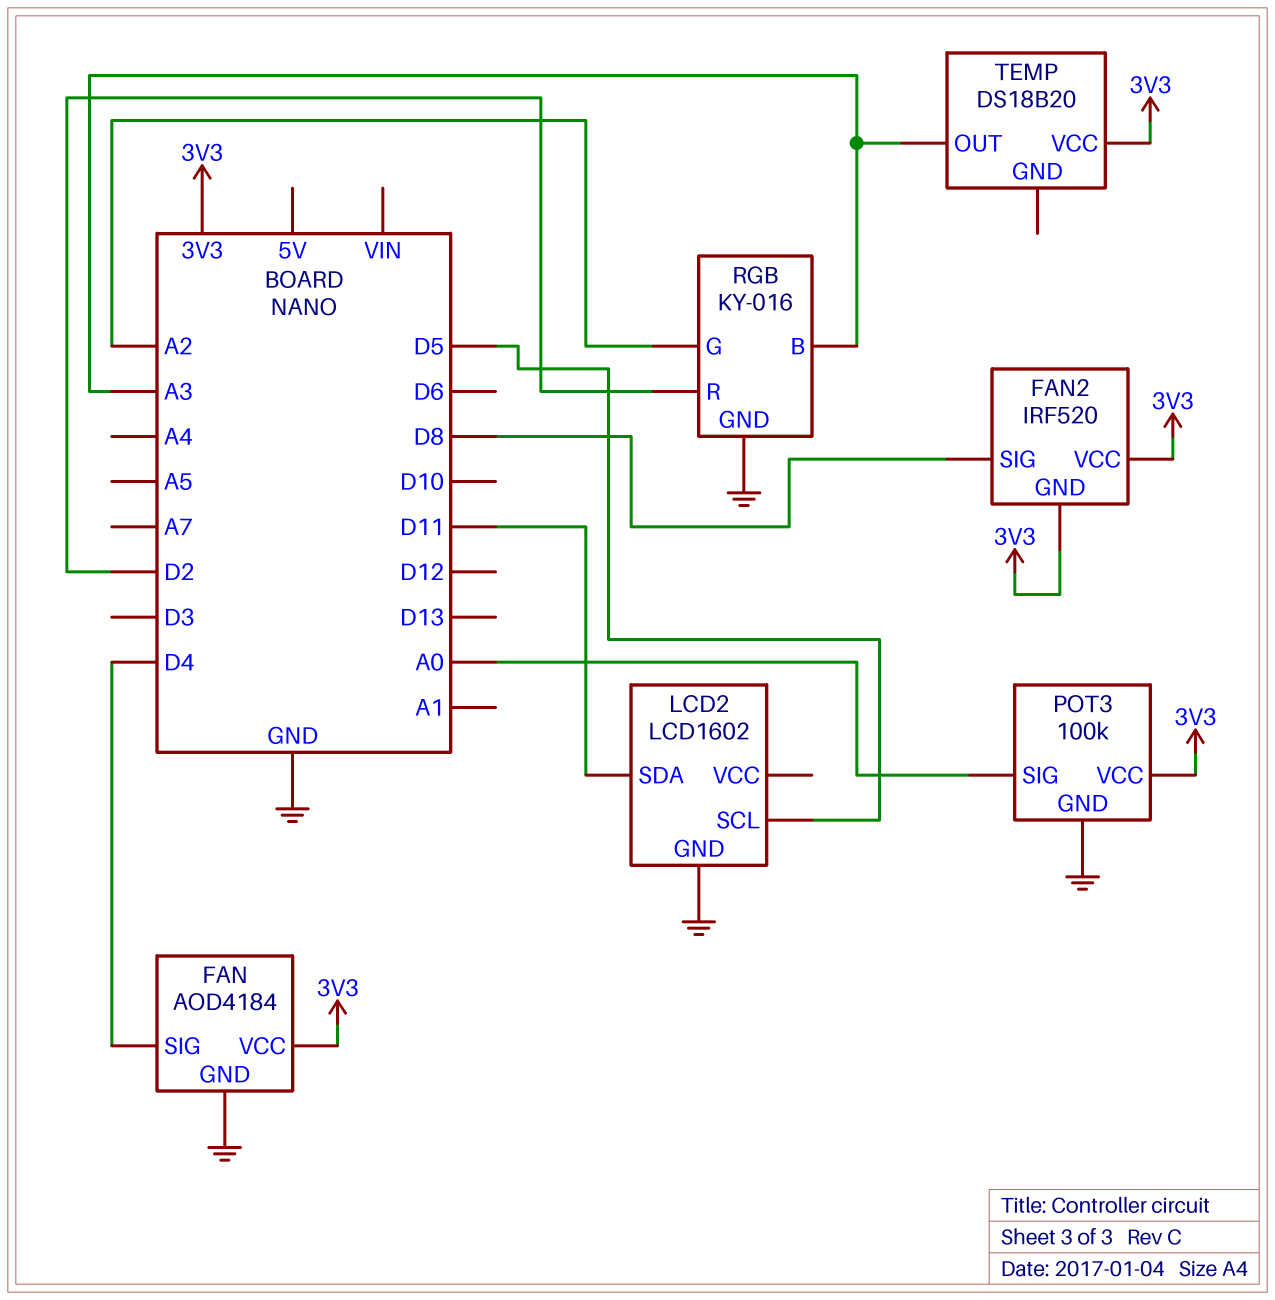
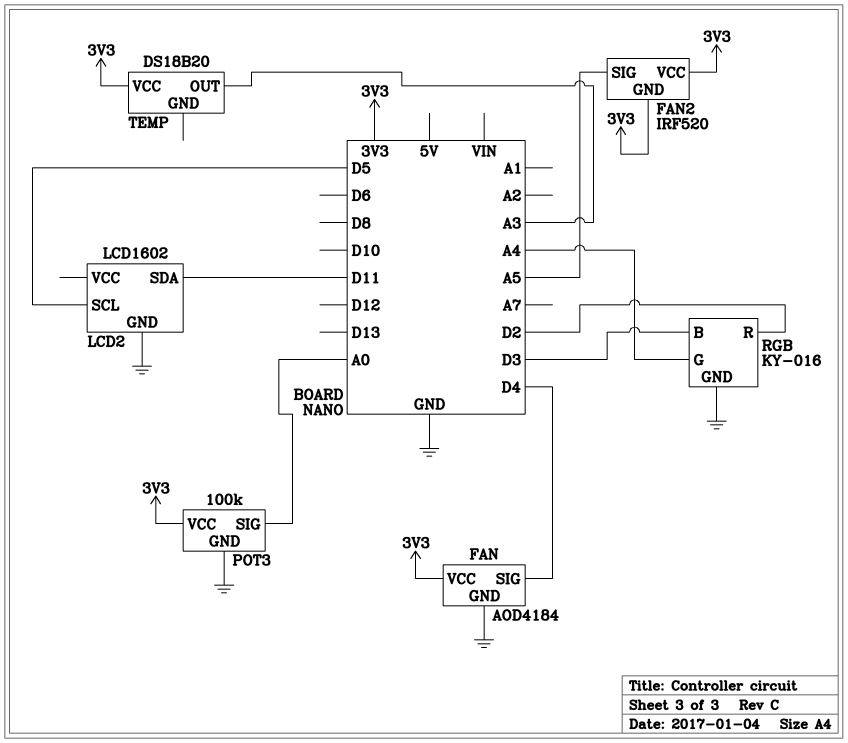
FAN2 pin SIG: D8 -> A5
RGB pin B: A3 -> D3
RGB pin G: A2 -> A4

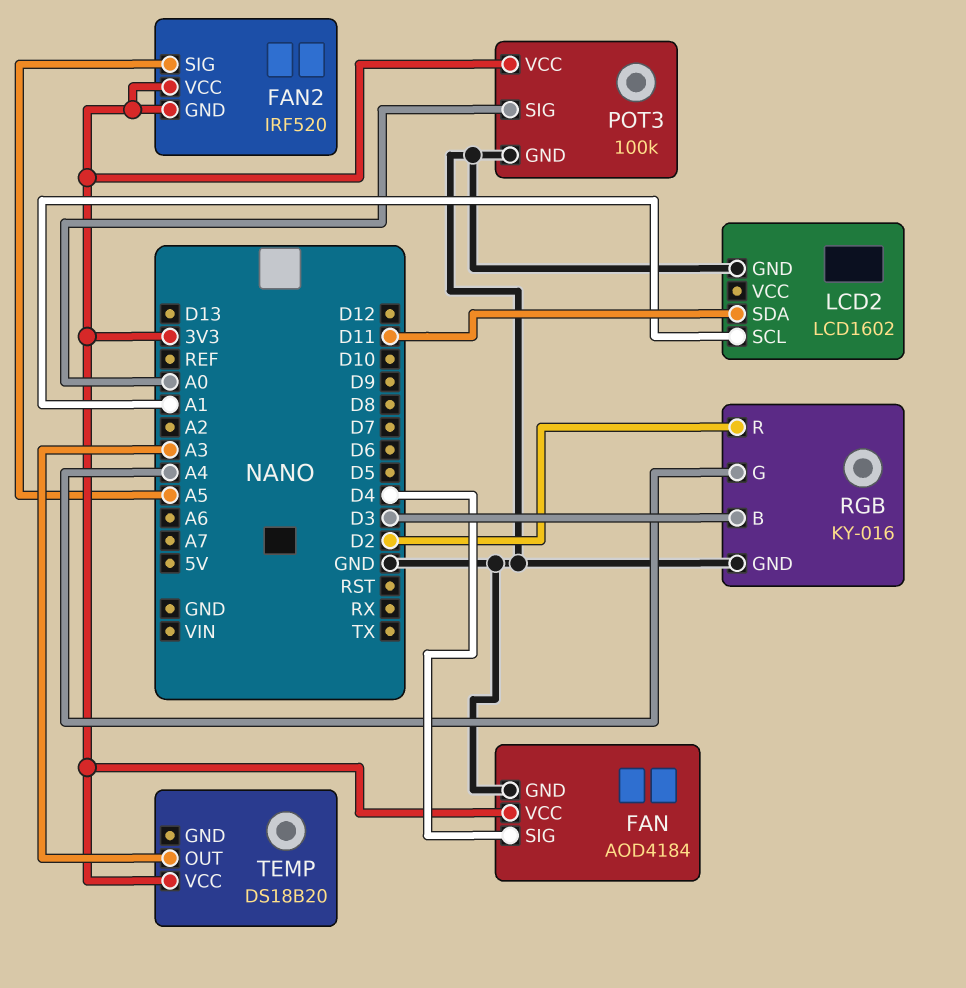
LCD2 pin SCL: D5 -> A1

